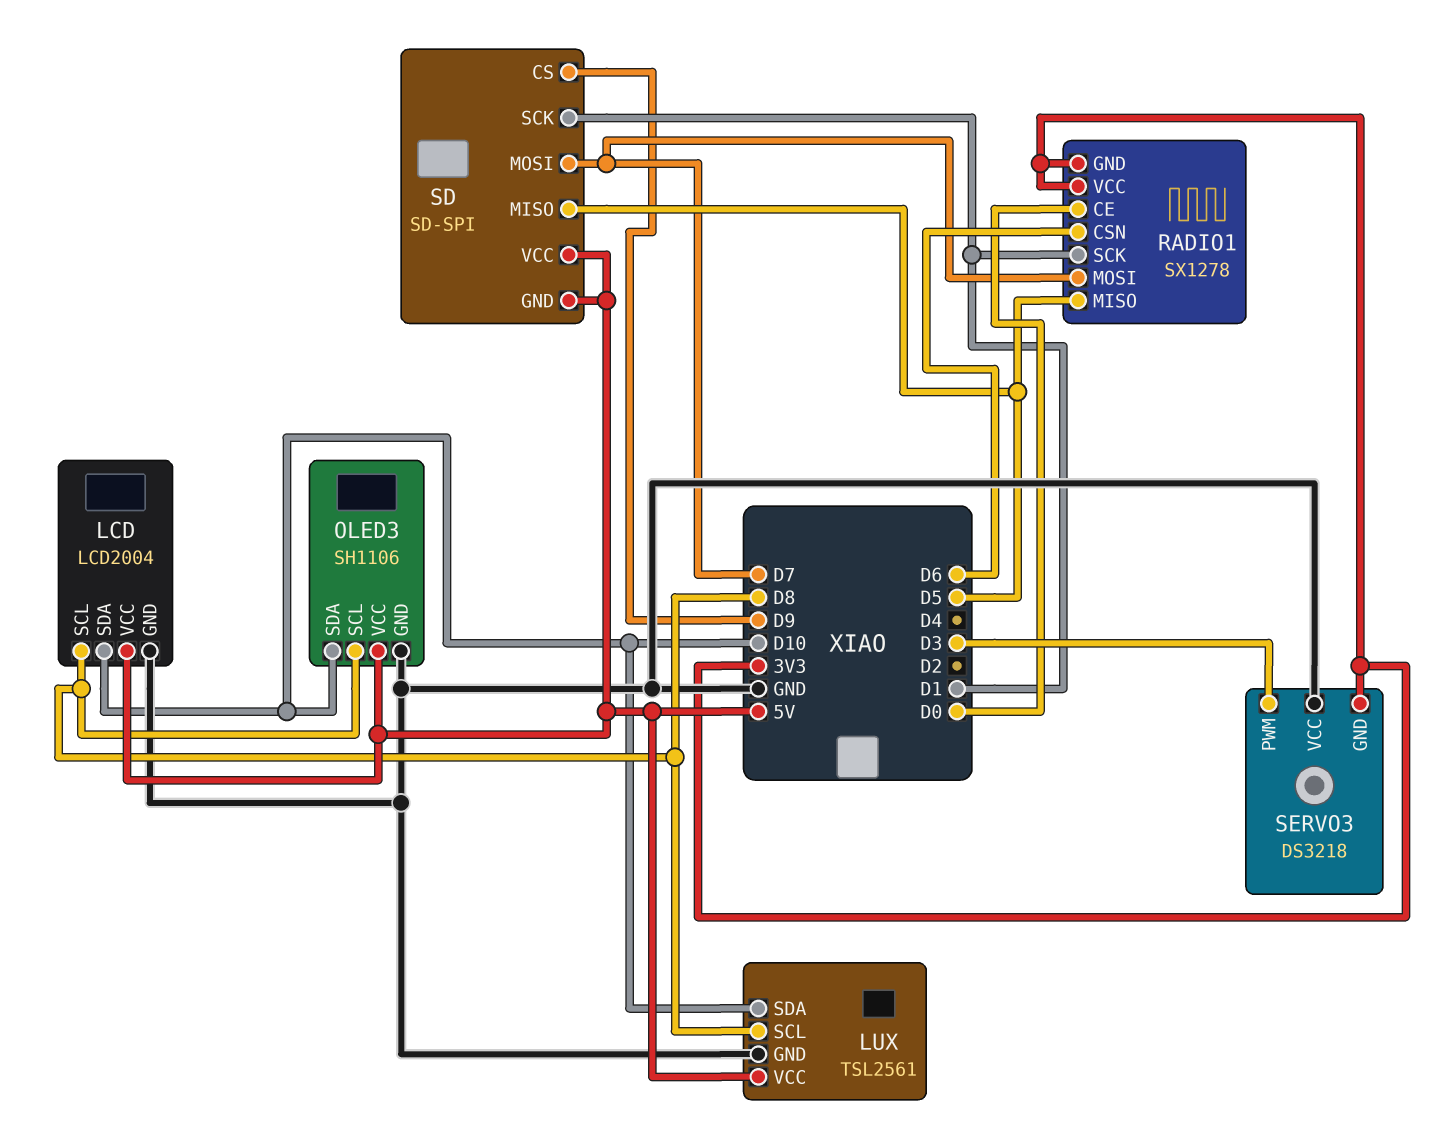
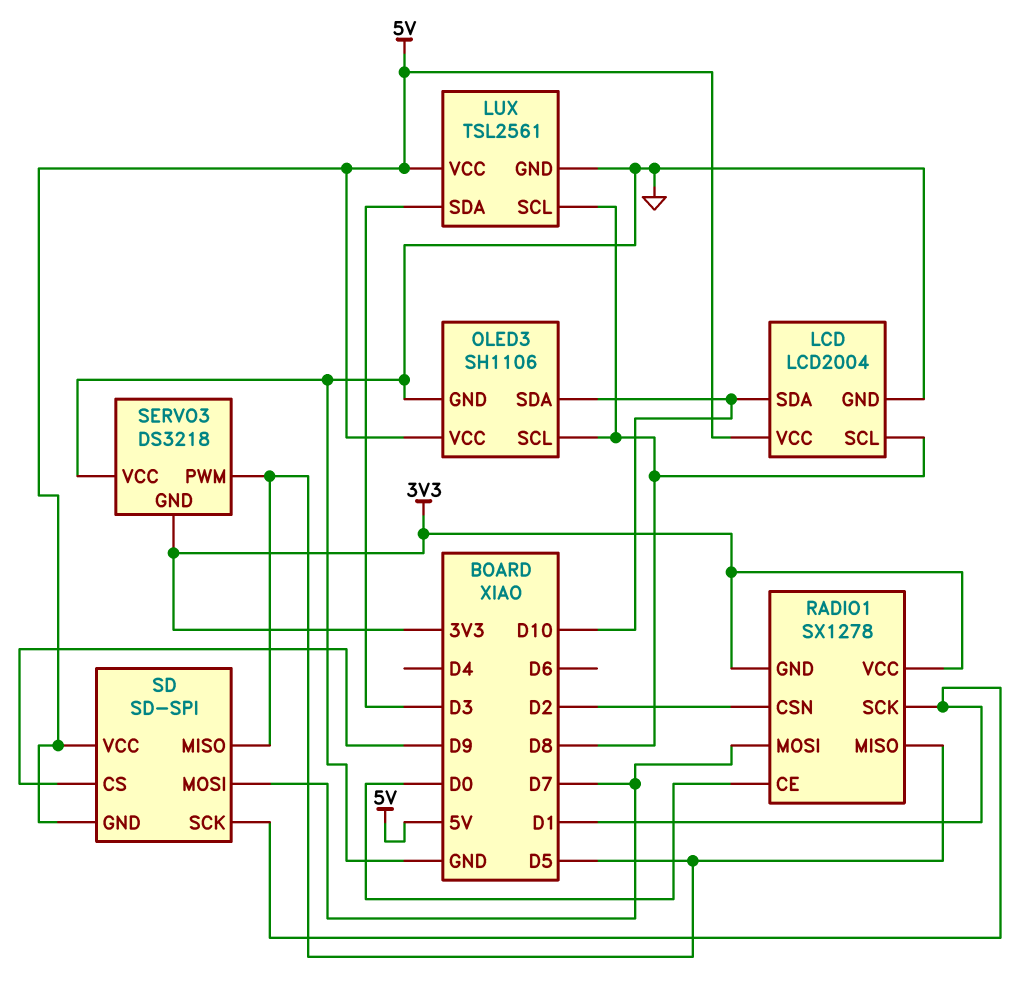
LUX pin SDA: D10 -> D3
RADIO1 pin CSN: D6 -> D2
SERVO3 pin PWM: D3 -> D5

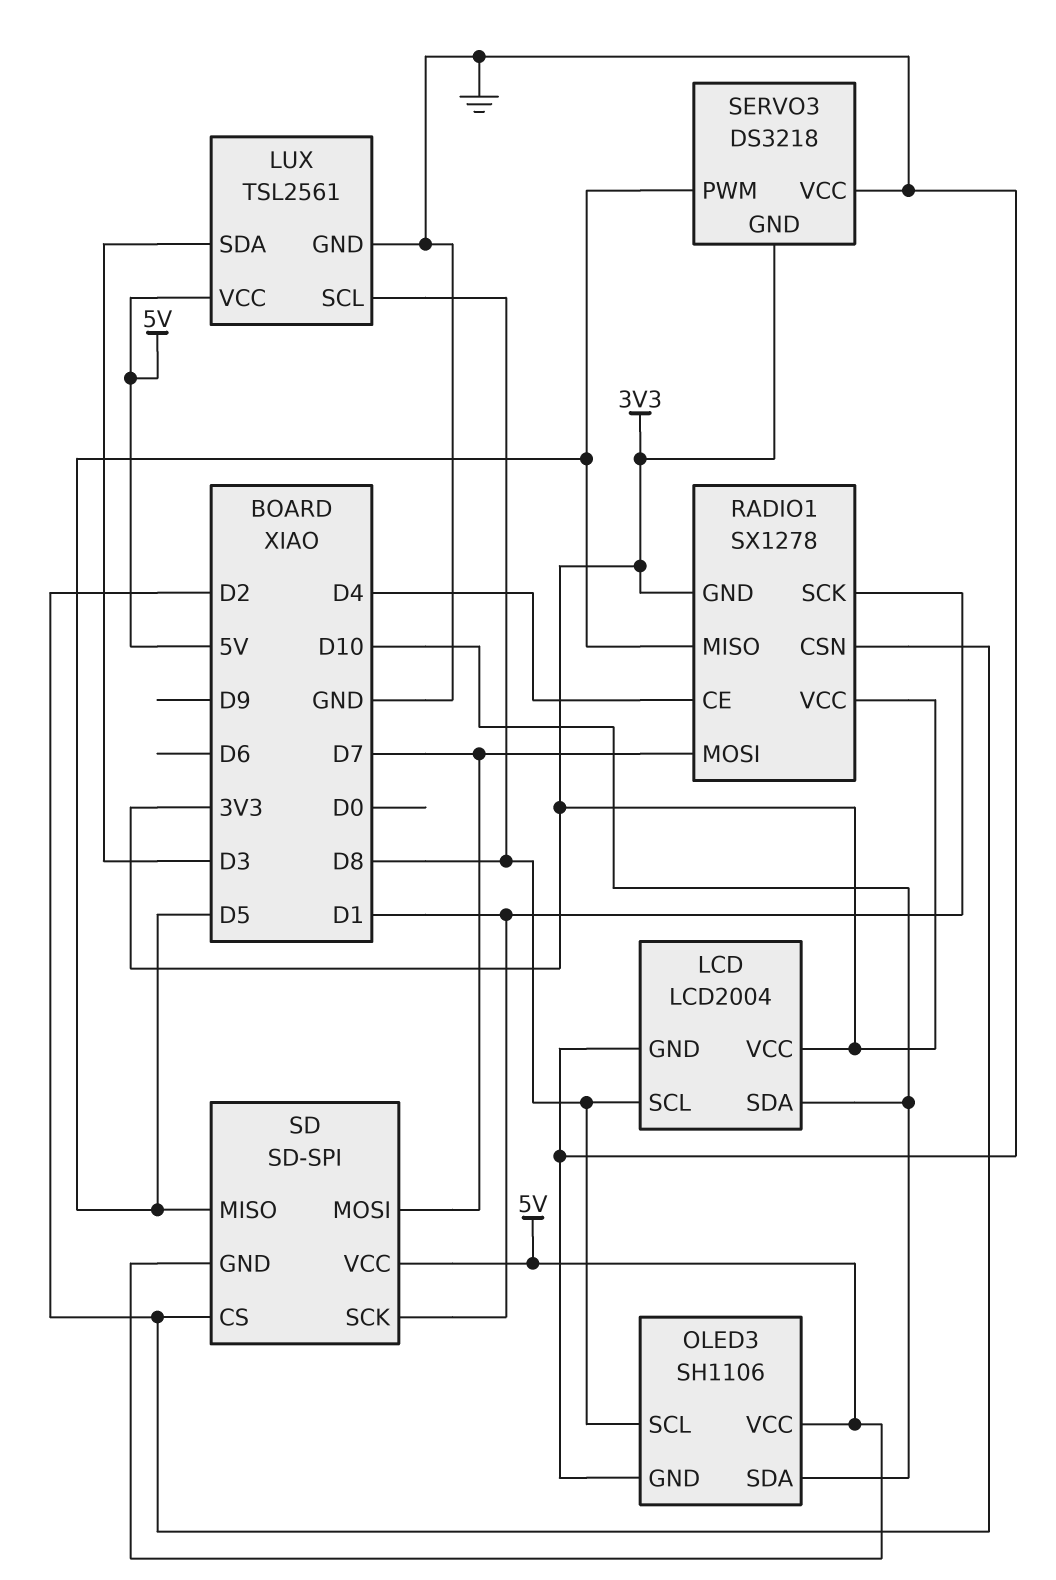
LCD pin VCC: 5V -> 3V3
RADIO1 pin CE: D0 -> D4
SD pin CS: D9 -> D2

